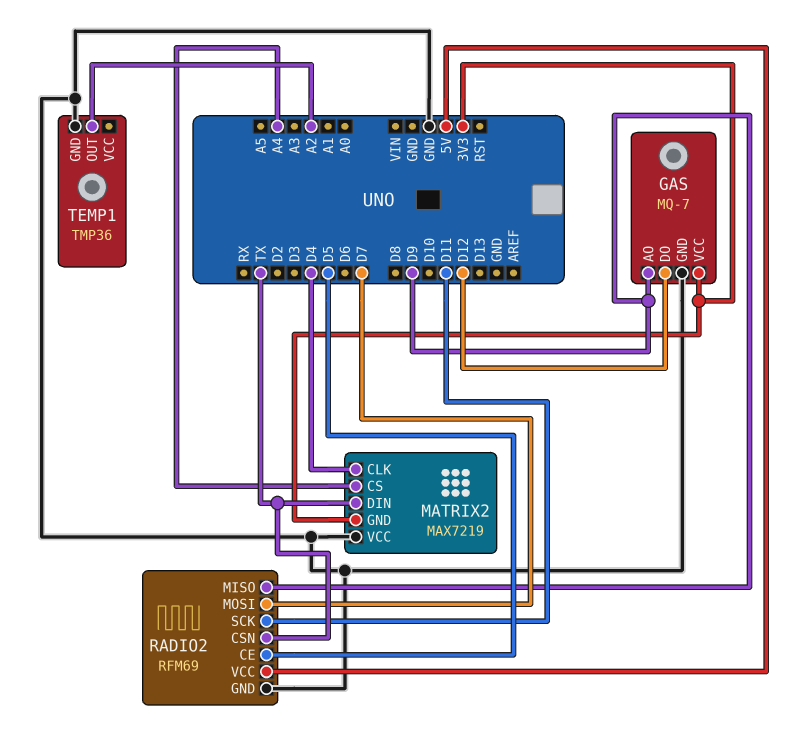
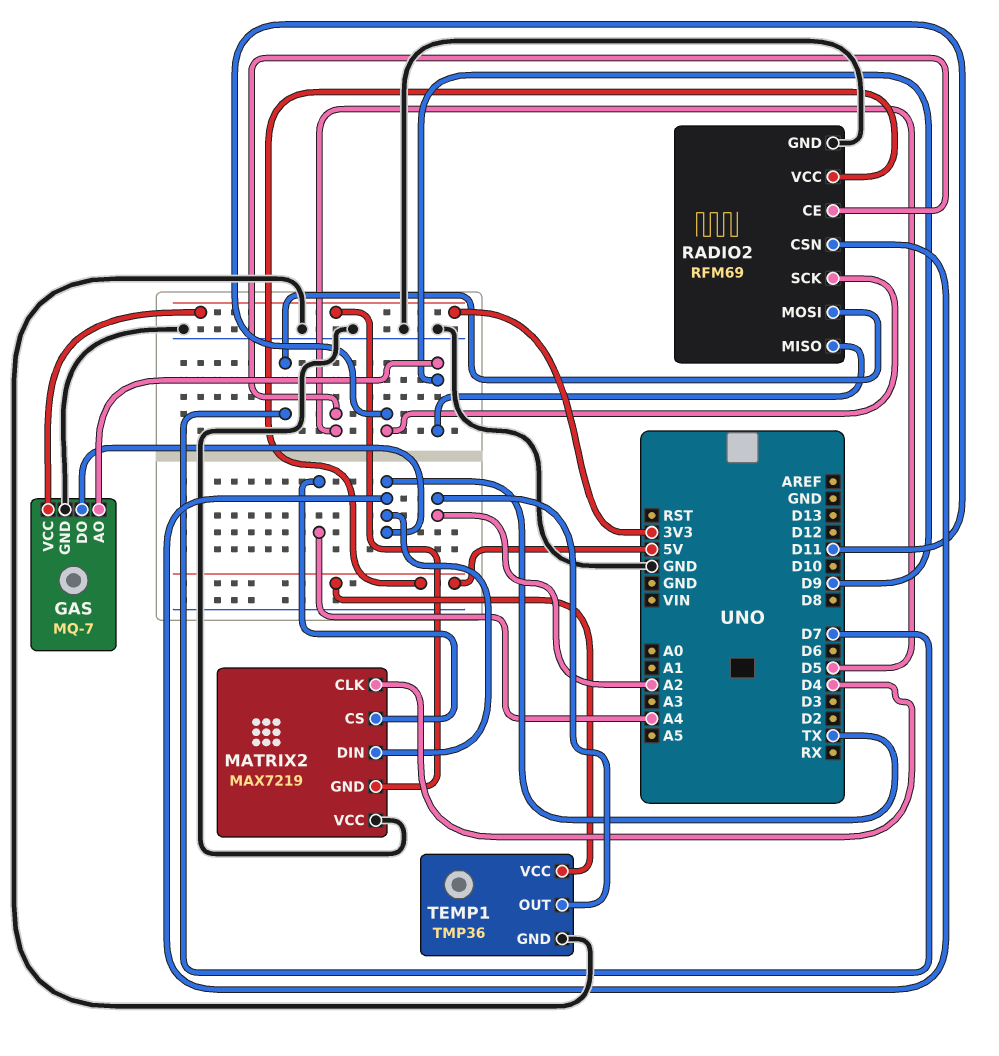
GAS pin DO: D12 -> TX
TEMP1 pin VCC: none -> 5V

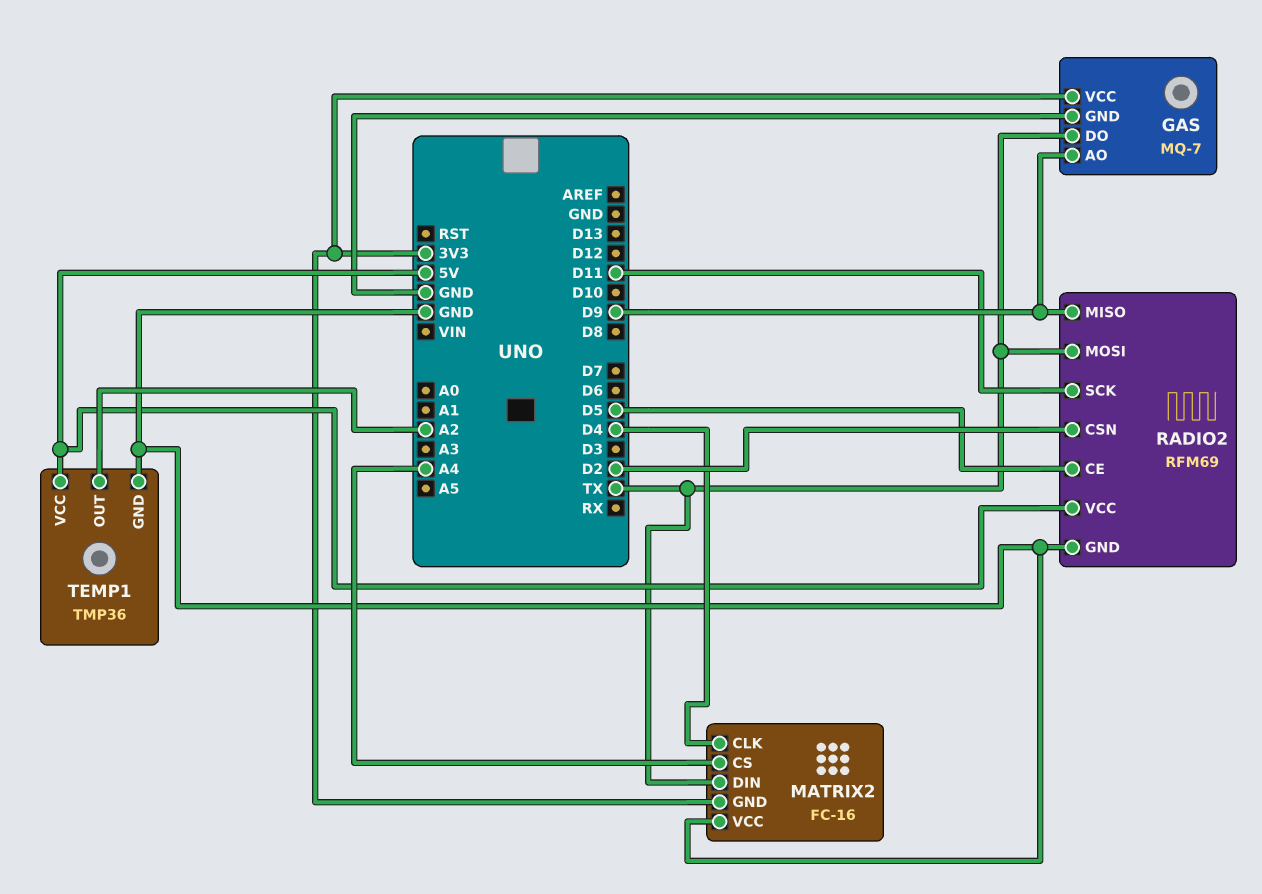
MATRIX2: MAX7219 -> FC-16
RADIO2 pin CSN: TX -> D2
RADIO2 pin MOSI: D7 -> TX

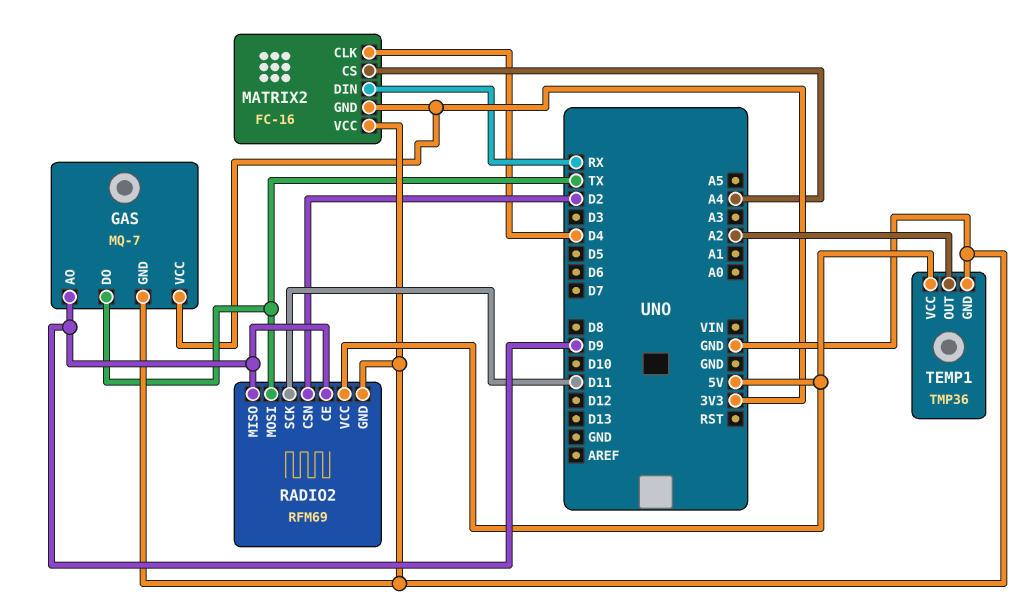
MATRIX2 pin DIN: TX -> RX
RADIO2 pin CE: D5 -> D9

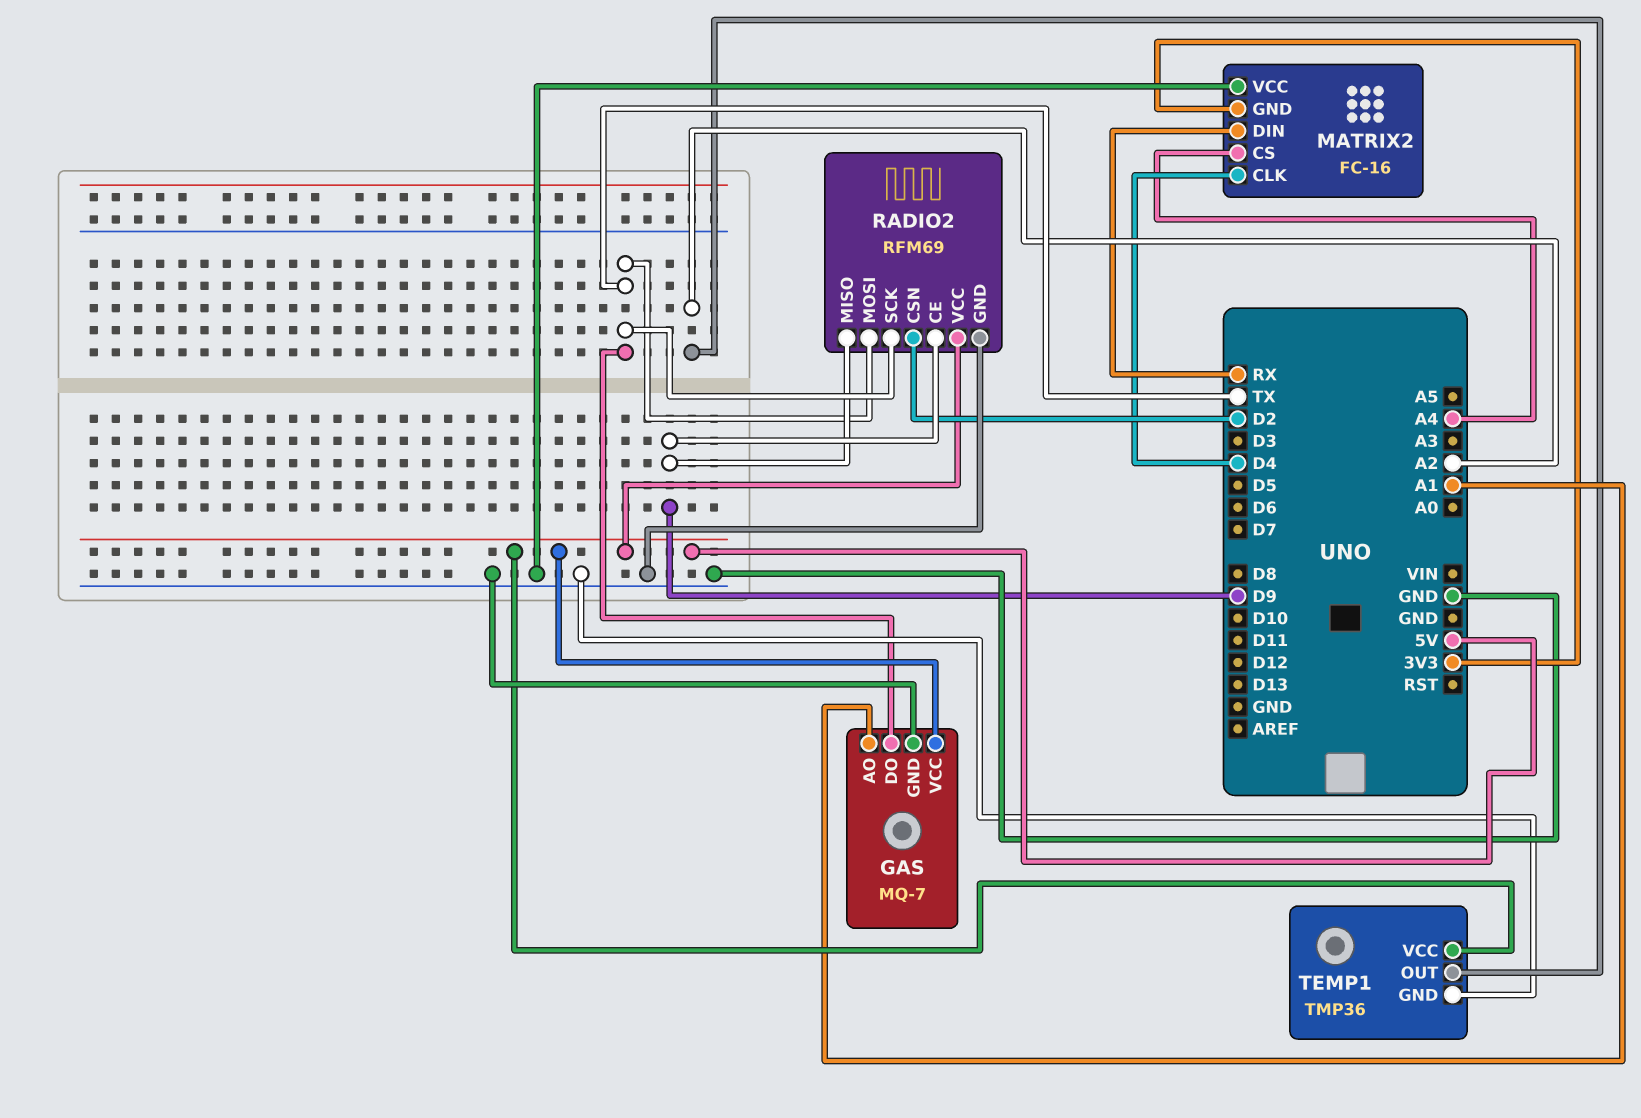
GAS pin AO: D9 -> A1
GAS pin VCC: 3V3 -> 5V
RADIO2 pin SCK: D11 -> TX

